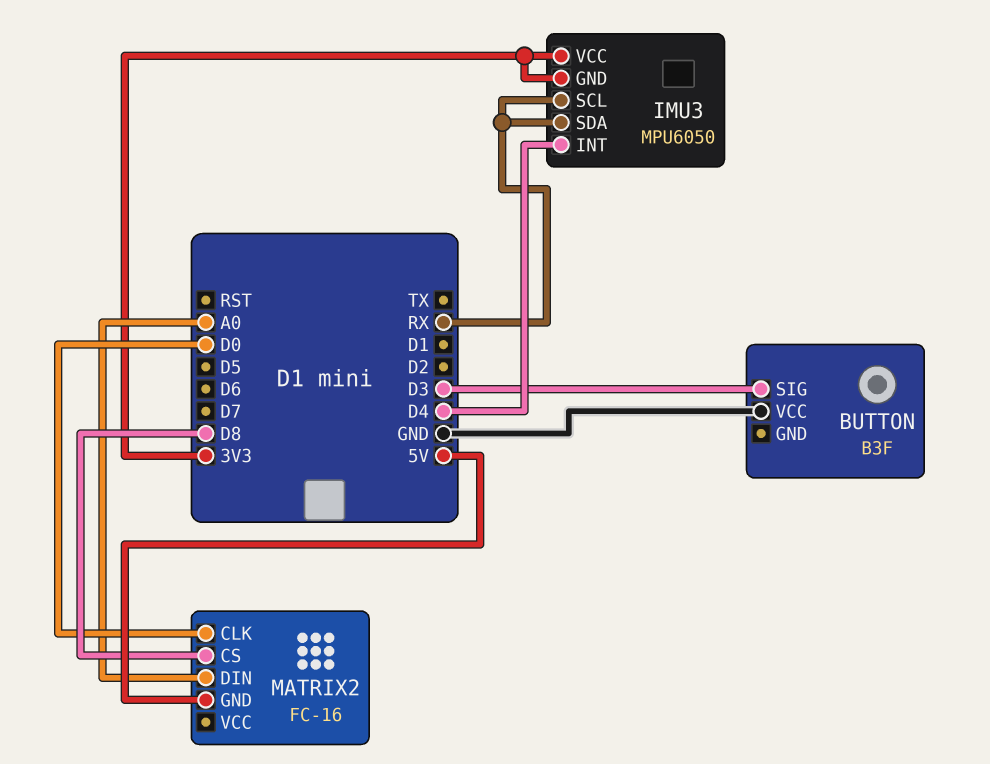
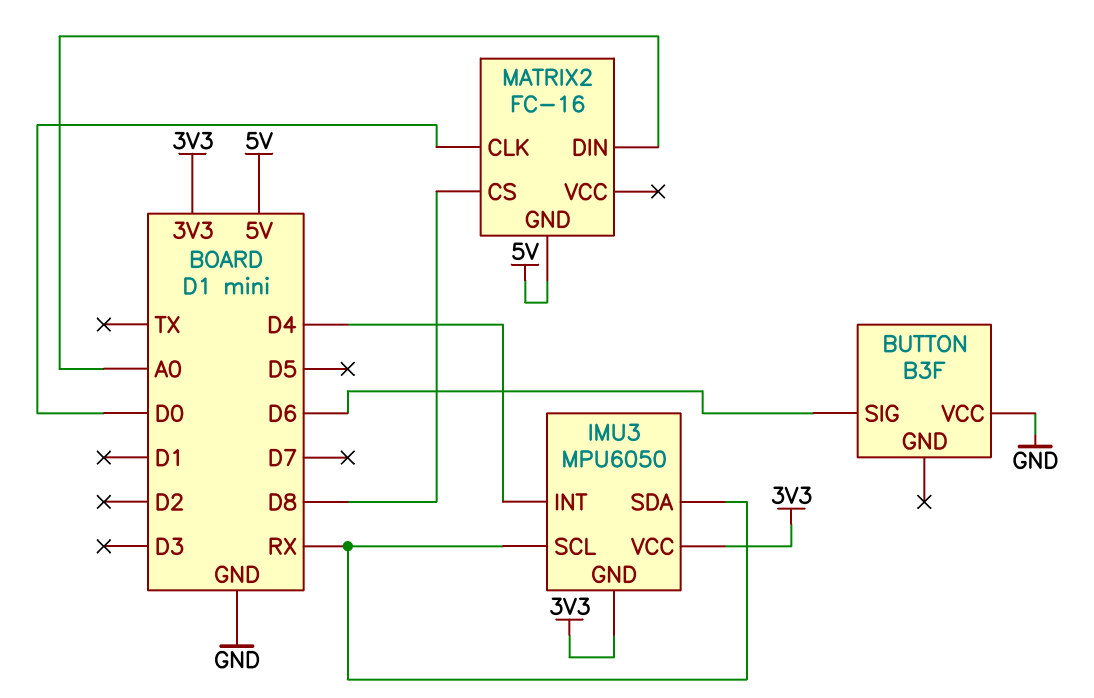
BUTTON pin SIG: D3 -> D6

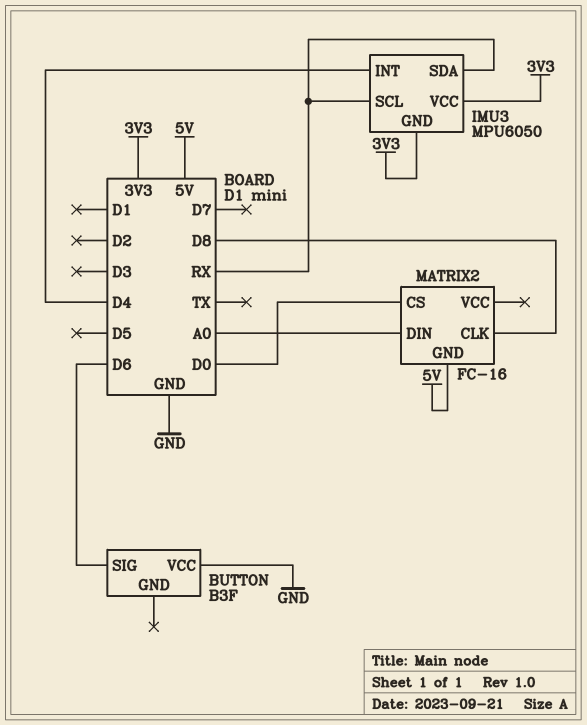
MATRIX2 pin CLK: D0 -> D8
MATRIX2 pin CS: D8 -> D0

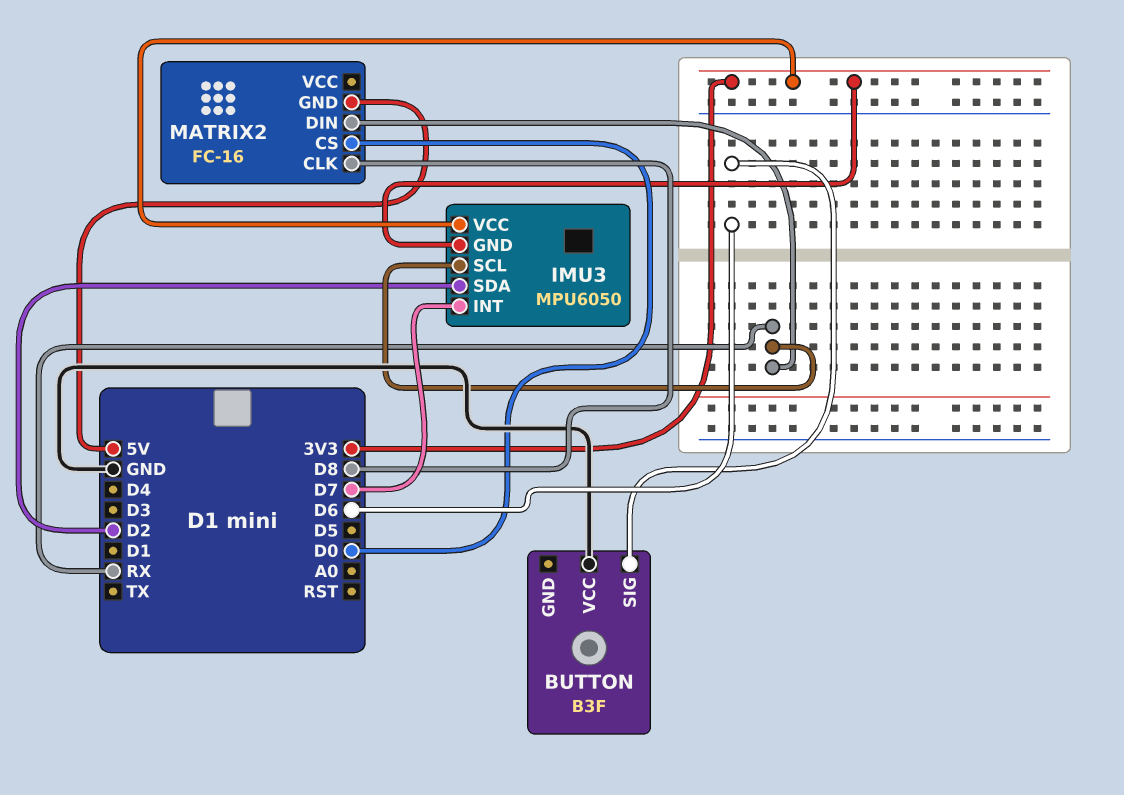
IMU3 pin INT: D4 -> D7
IMU3 pin SDA: RX -> D2
MATRIX2 pin DIN: A0 -> RX

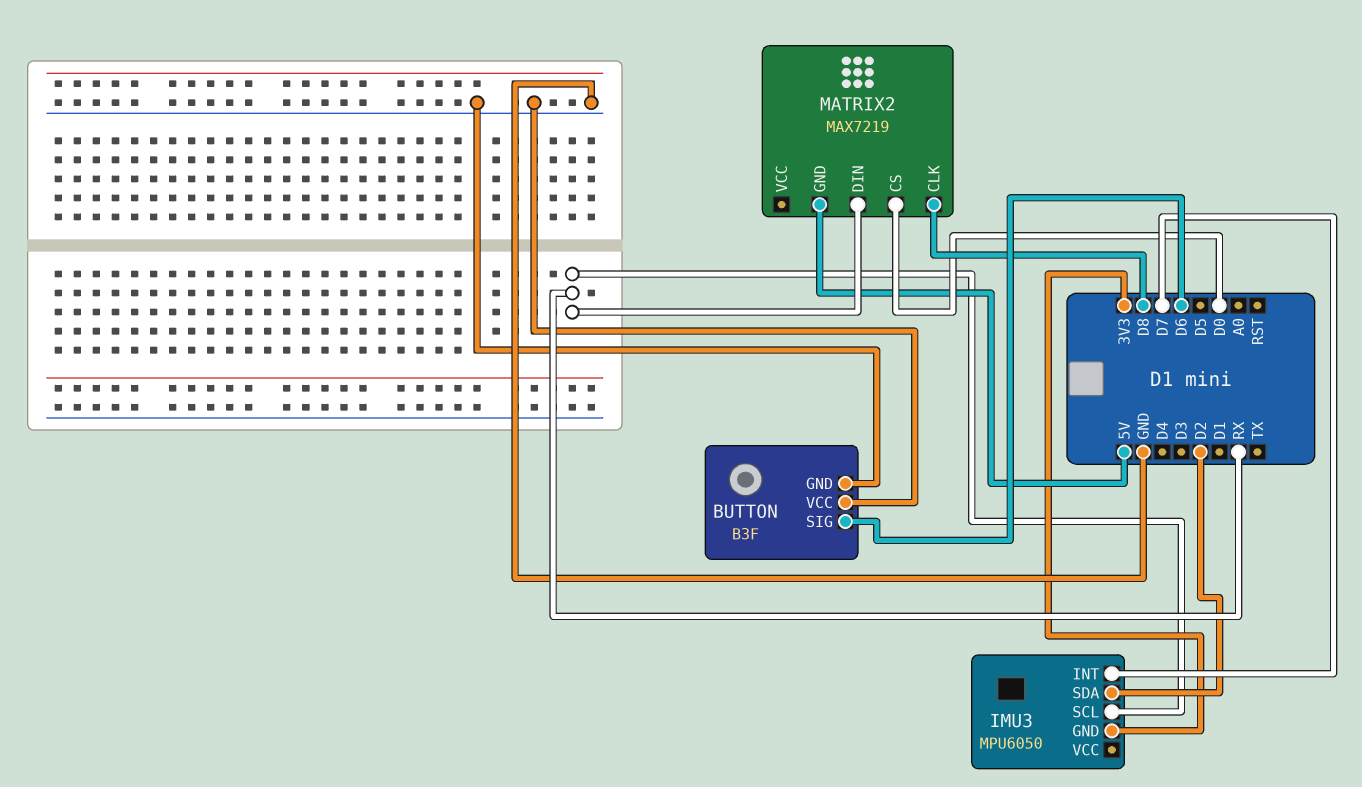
BUTTON pin GND: none -> GND
IMU3 pin VCC: 3V3 -> none
MATRIX2: FC-16 -> MAX7219

